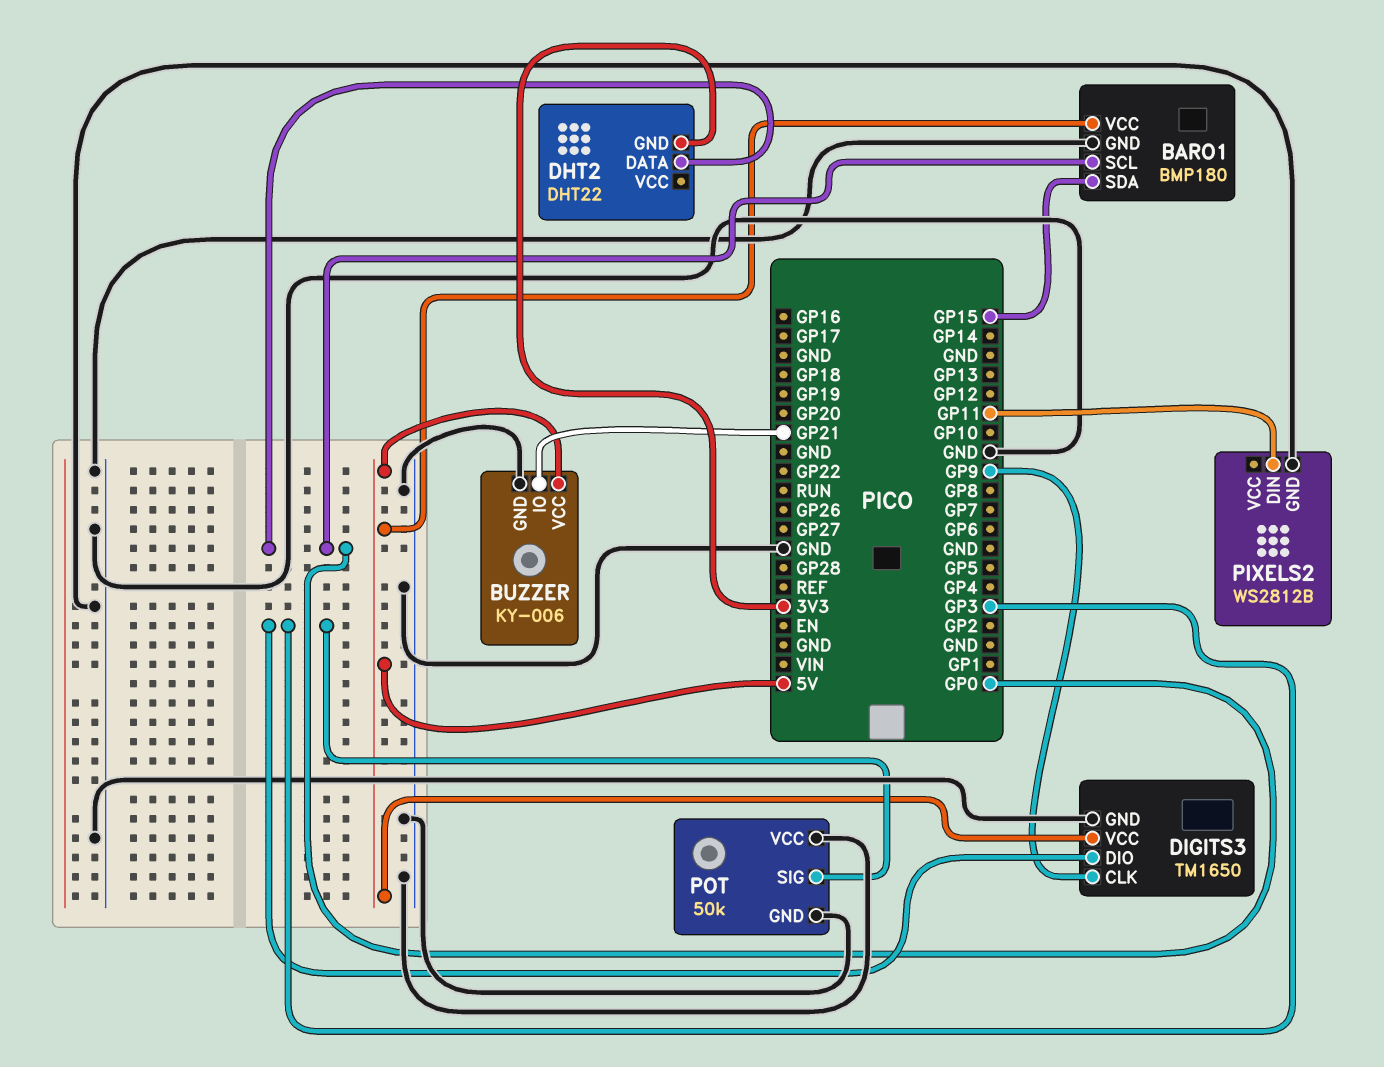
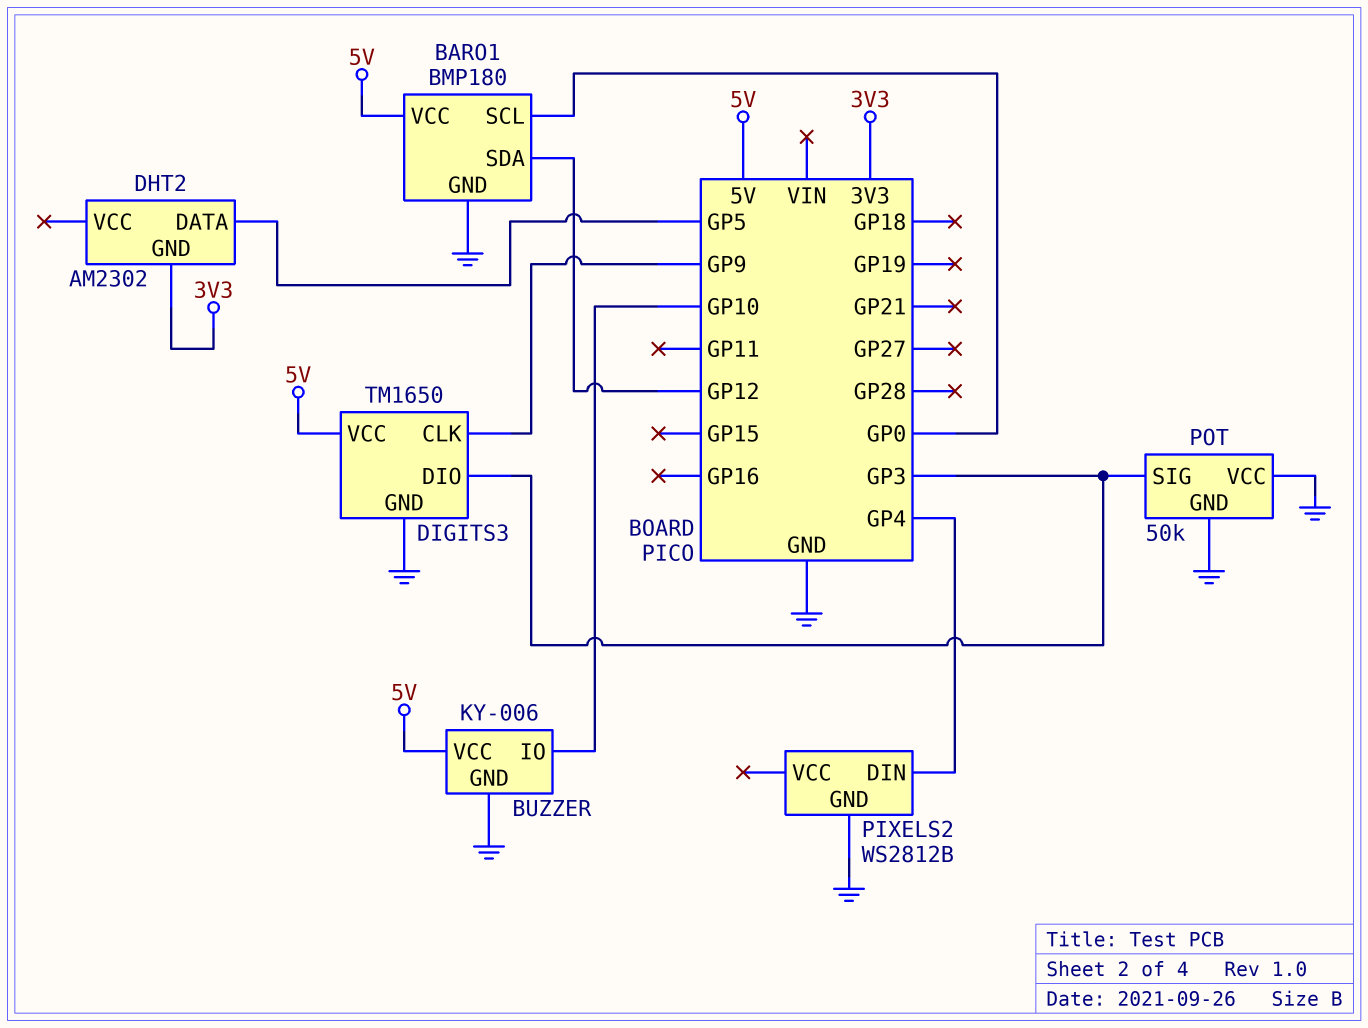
BARO1 pin SDA: GP15 -> GP12
BUZZER pin IO: GP21 -> GP10
DHT2: DHT22 -> AM2302
DHT2 pin DATA: GP0 -> GP5
PIXELS2 pin DIN: GP11 -> GP4

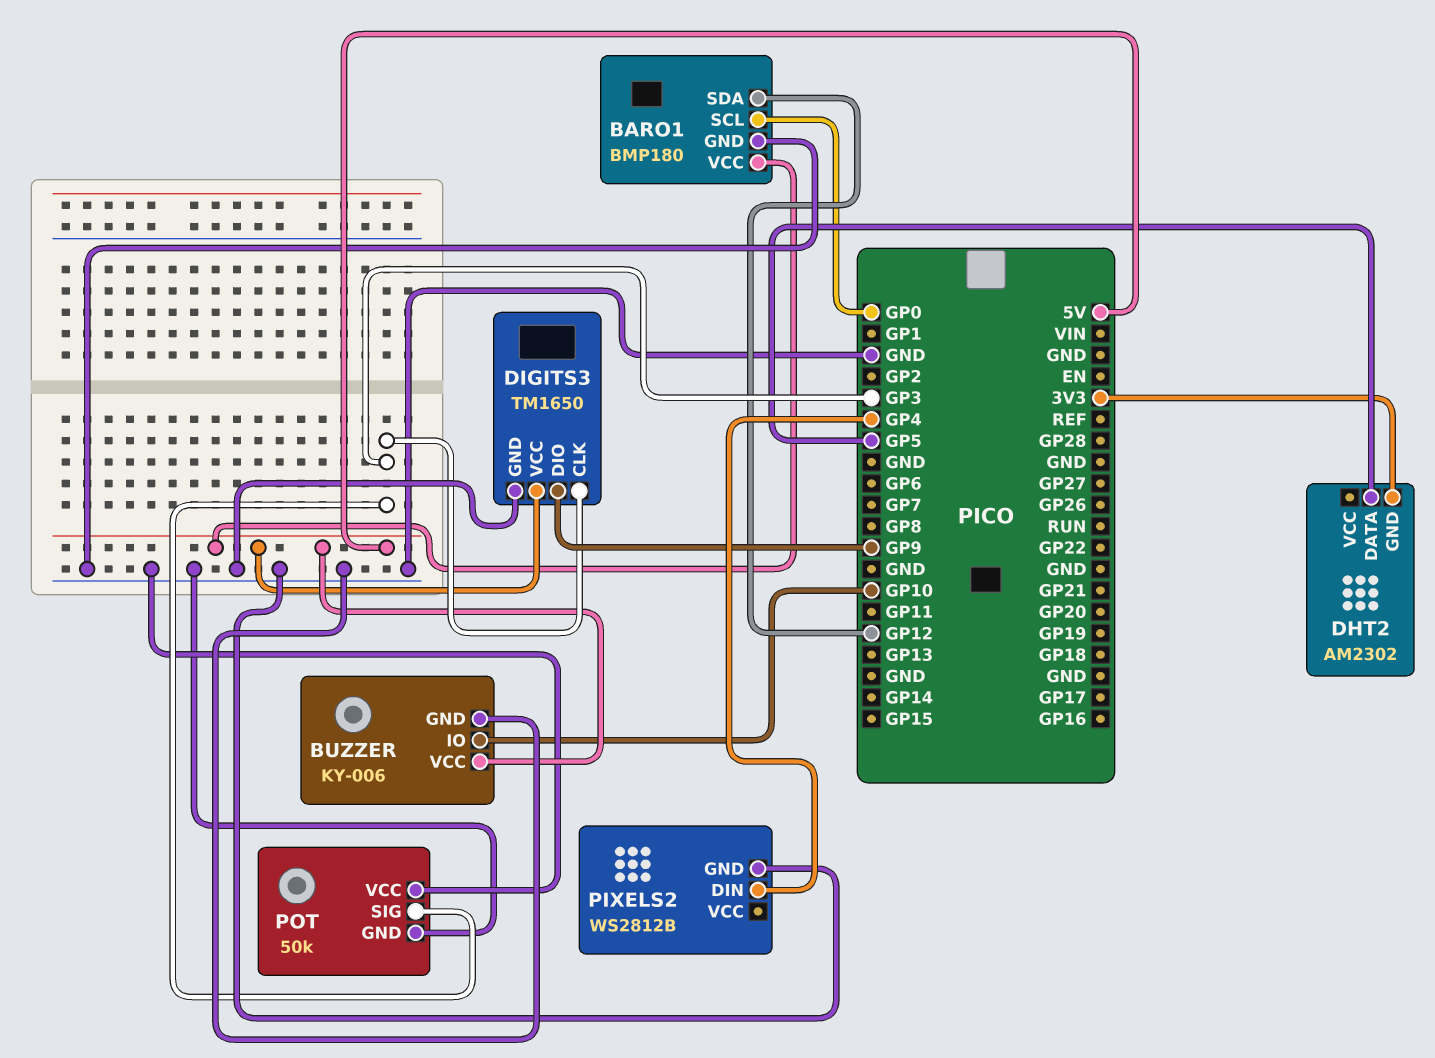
DIGITS3 pin CLK: GP9 -> GP3
DIGITS3 pin DIO: GP3 -> GP9

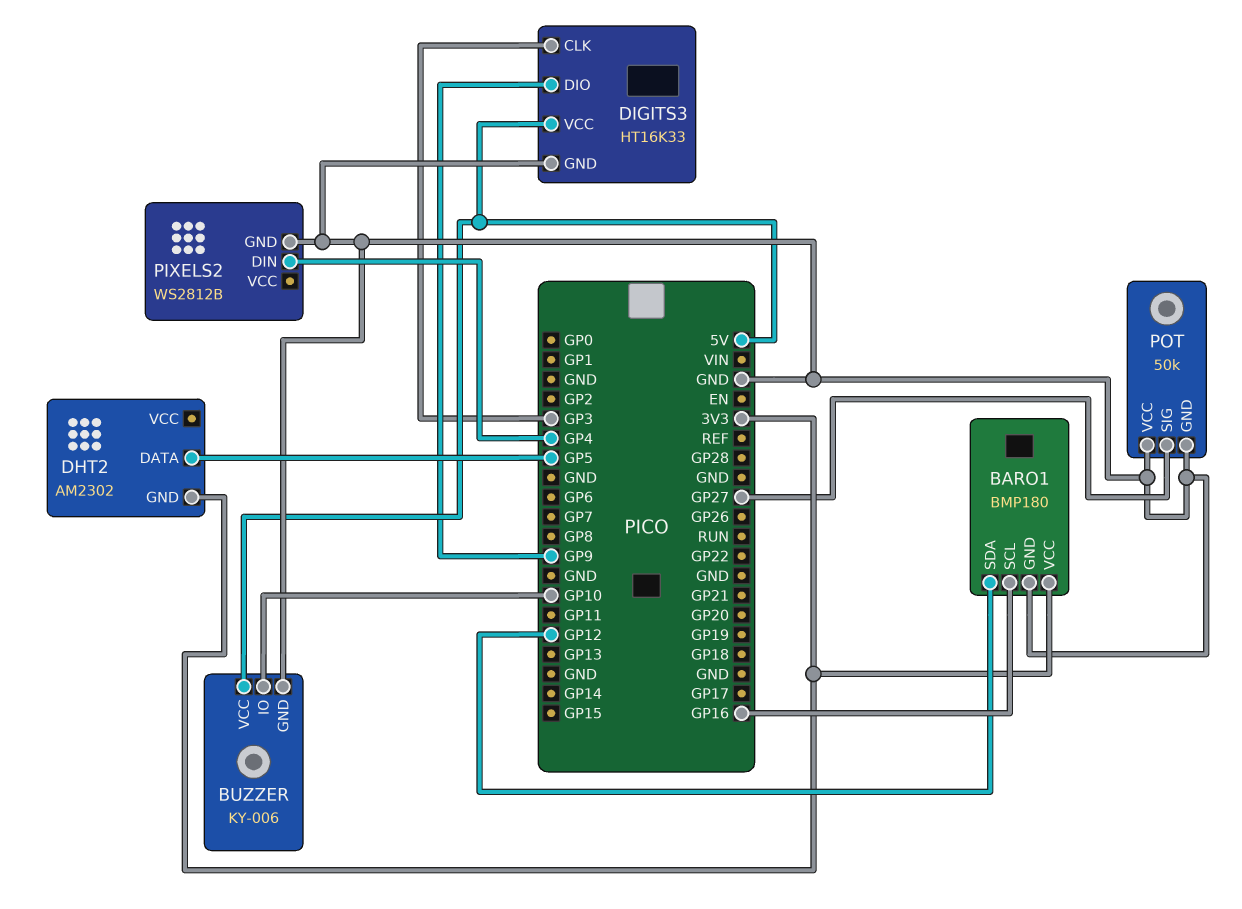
BARO1 pin SCL: GP0 -> GP16
BARO1 pin VCC: 5V -> 3V3
DIGITS3: TM1650 -> HT16K33
POT pin SIG: GP3 -> GP27

